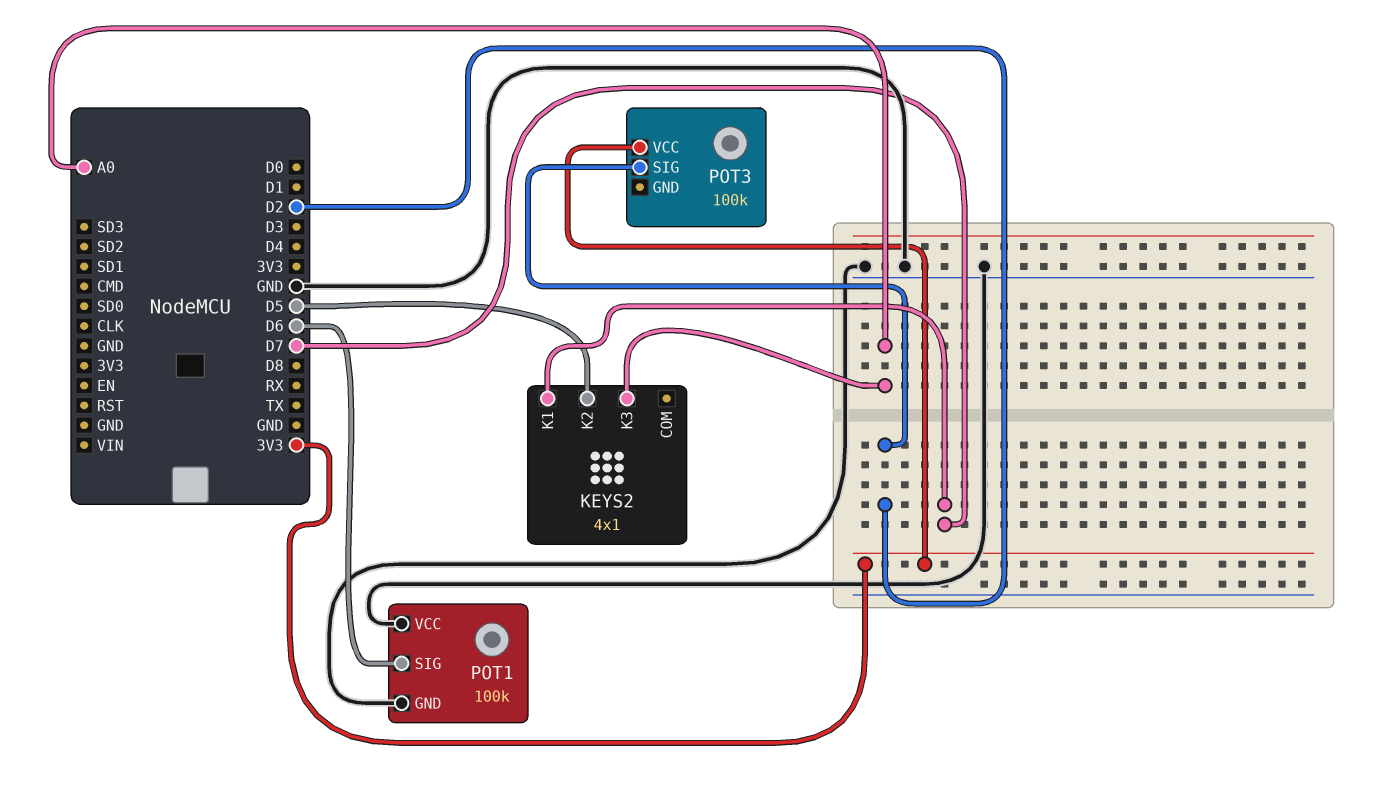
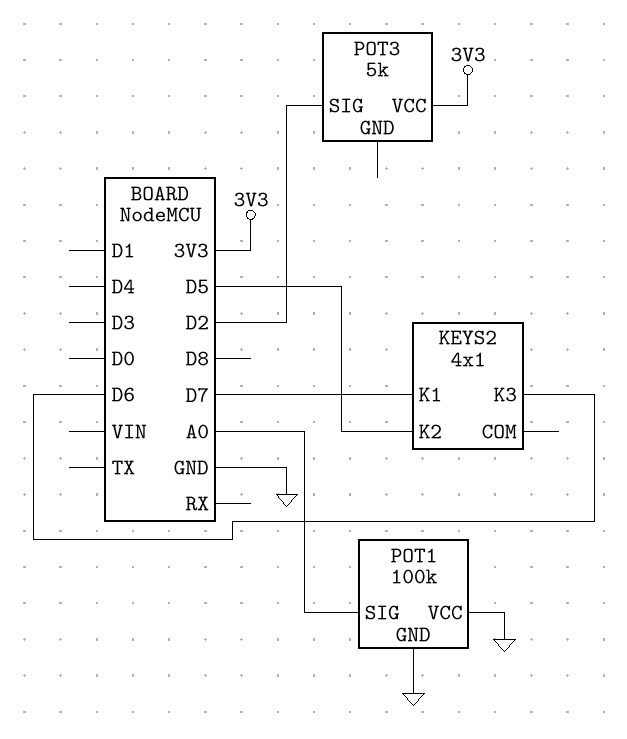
KEYS2 pin K3: A0 -> D6
POT1 pin SIG: D6 -> A0
POT3: 100k -> 5k

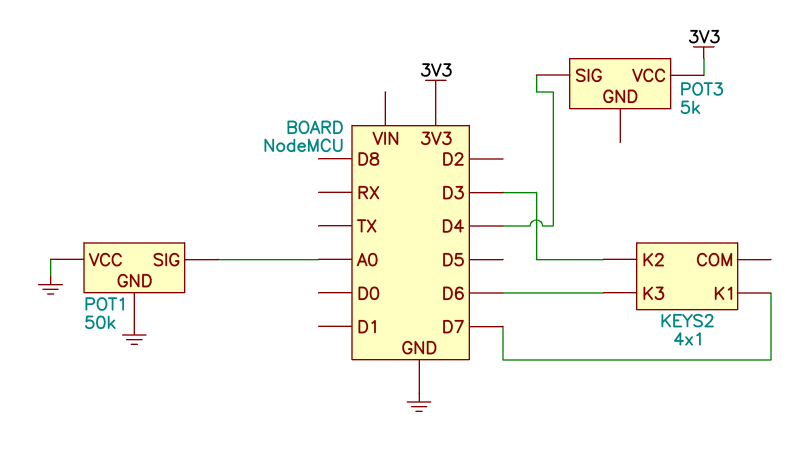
KEYS2 pin K2: D5 -> D3
POT1: 100k -> 50k
POT3 pin SIG: D2 -> D4

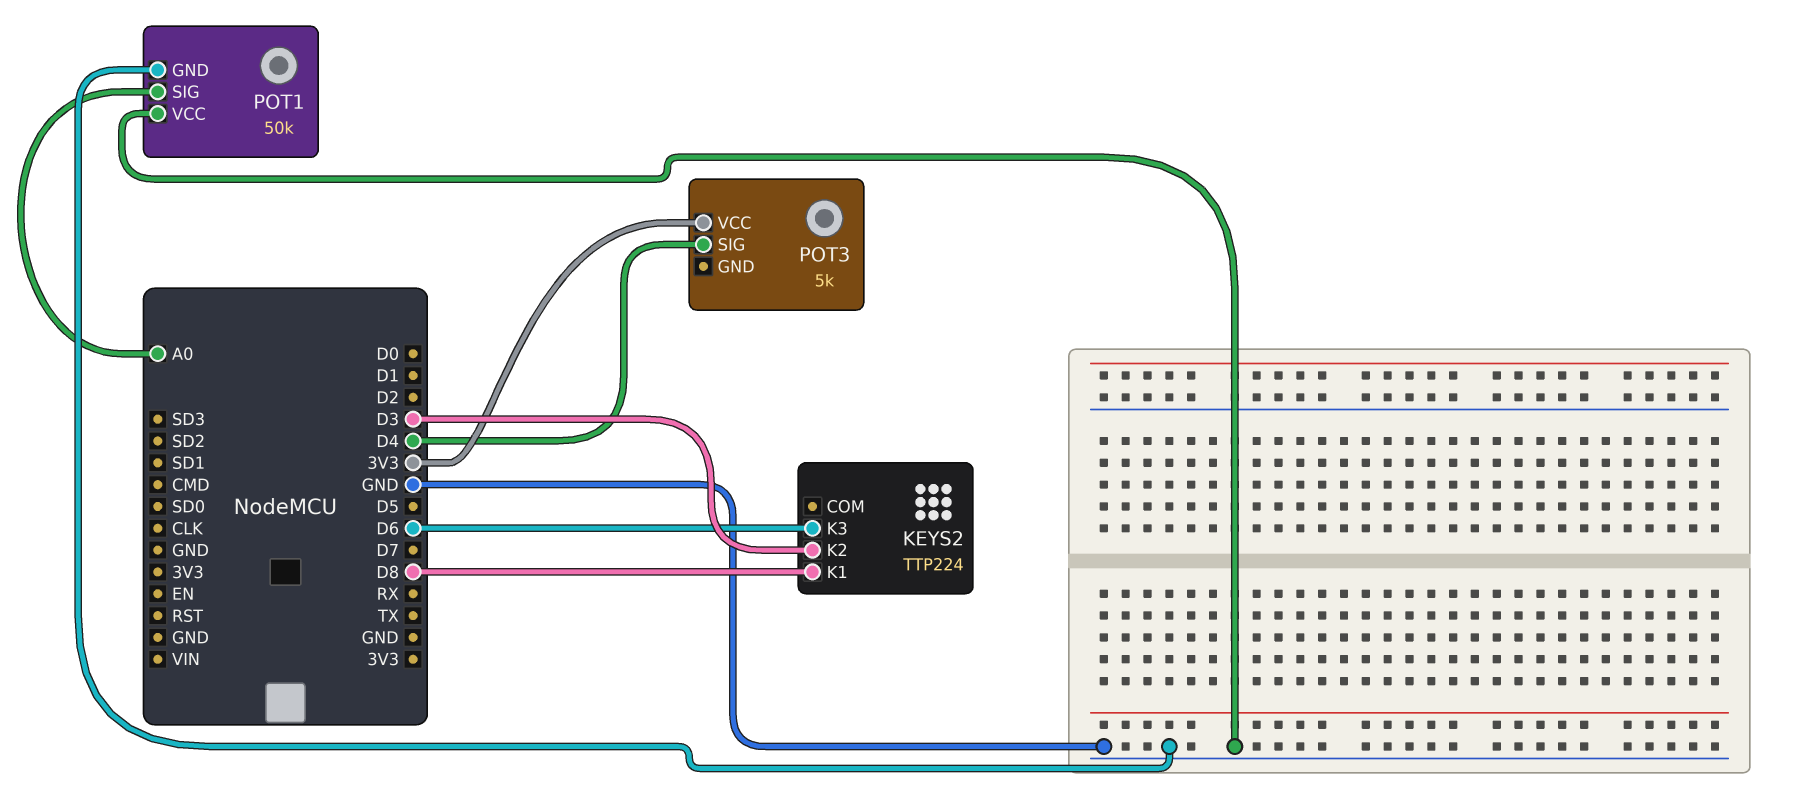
KEYS2: 4x1 -> TTP224
KEYS2 pin K1: D7 -> D8

